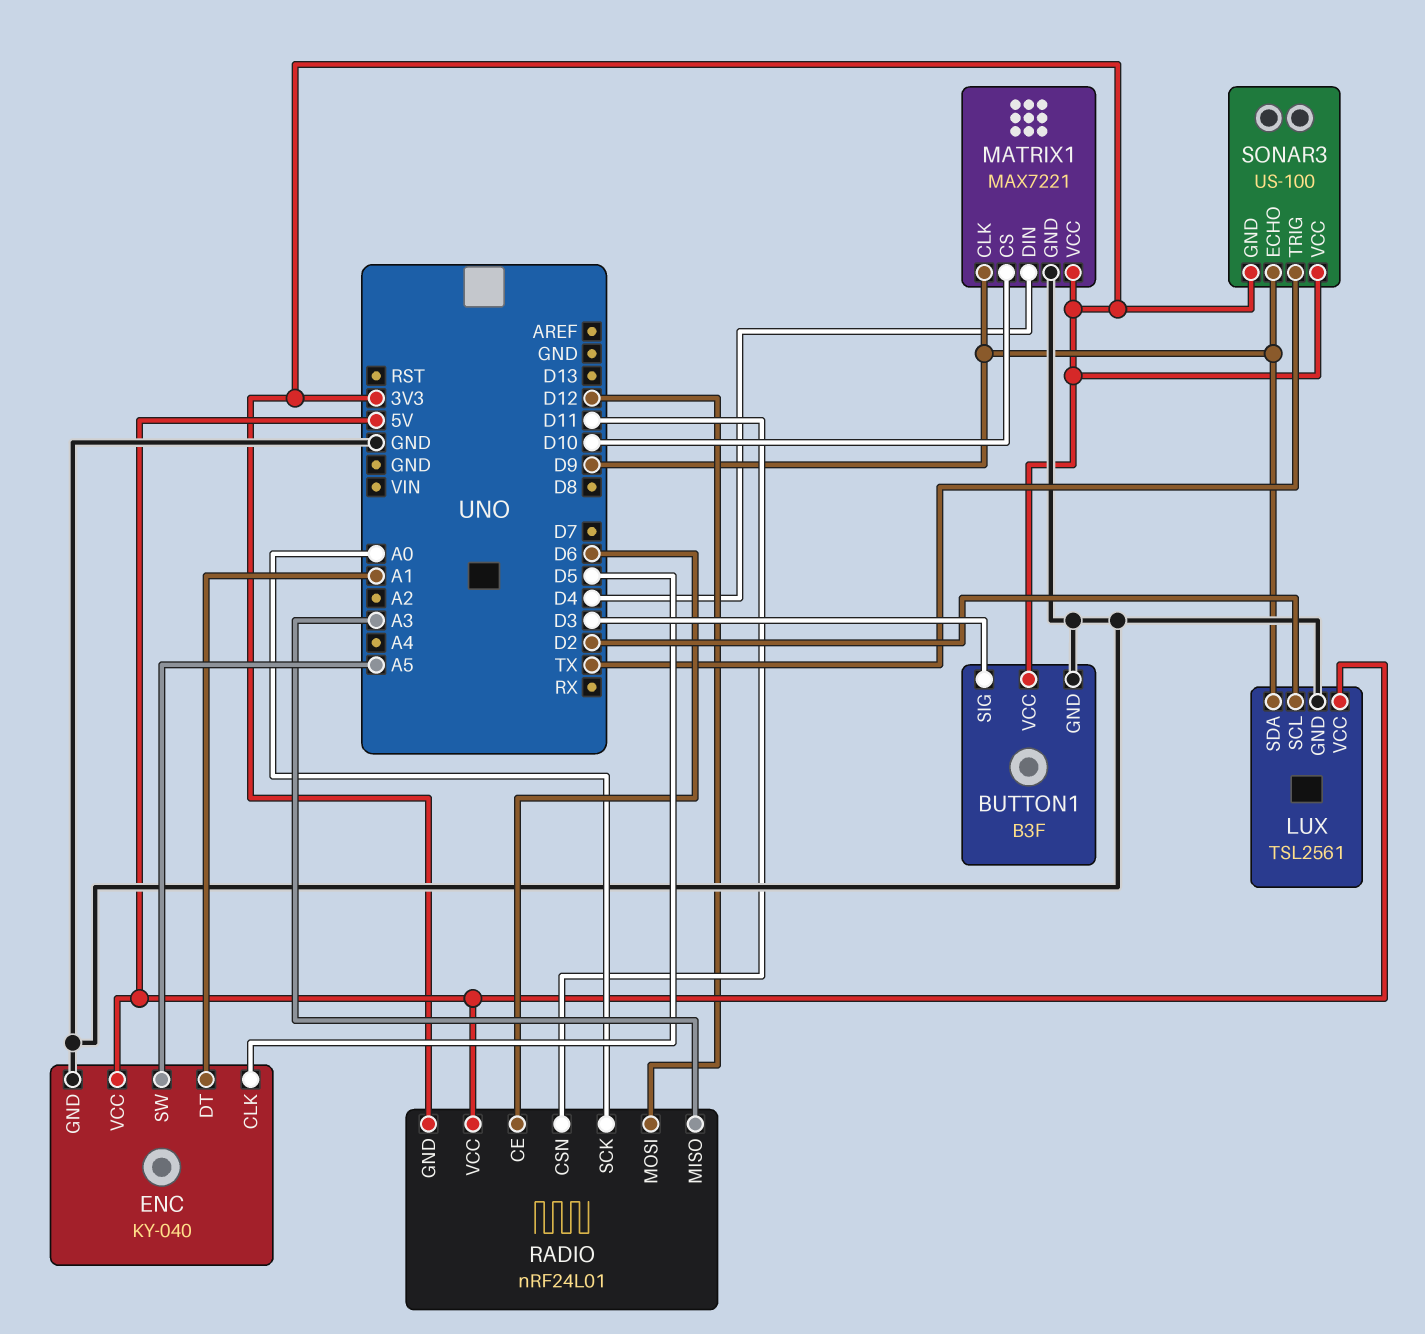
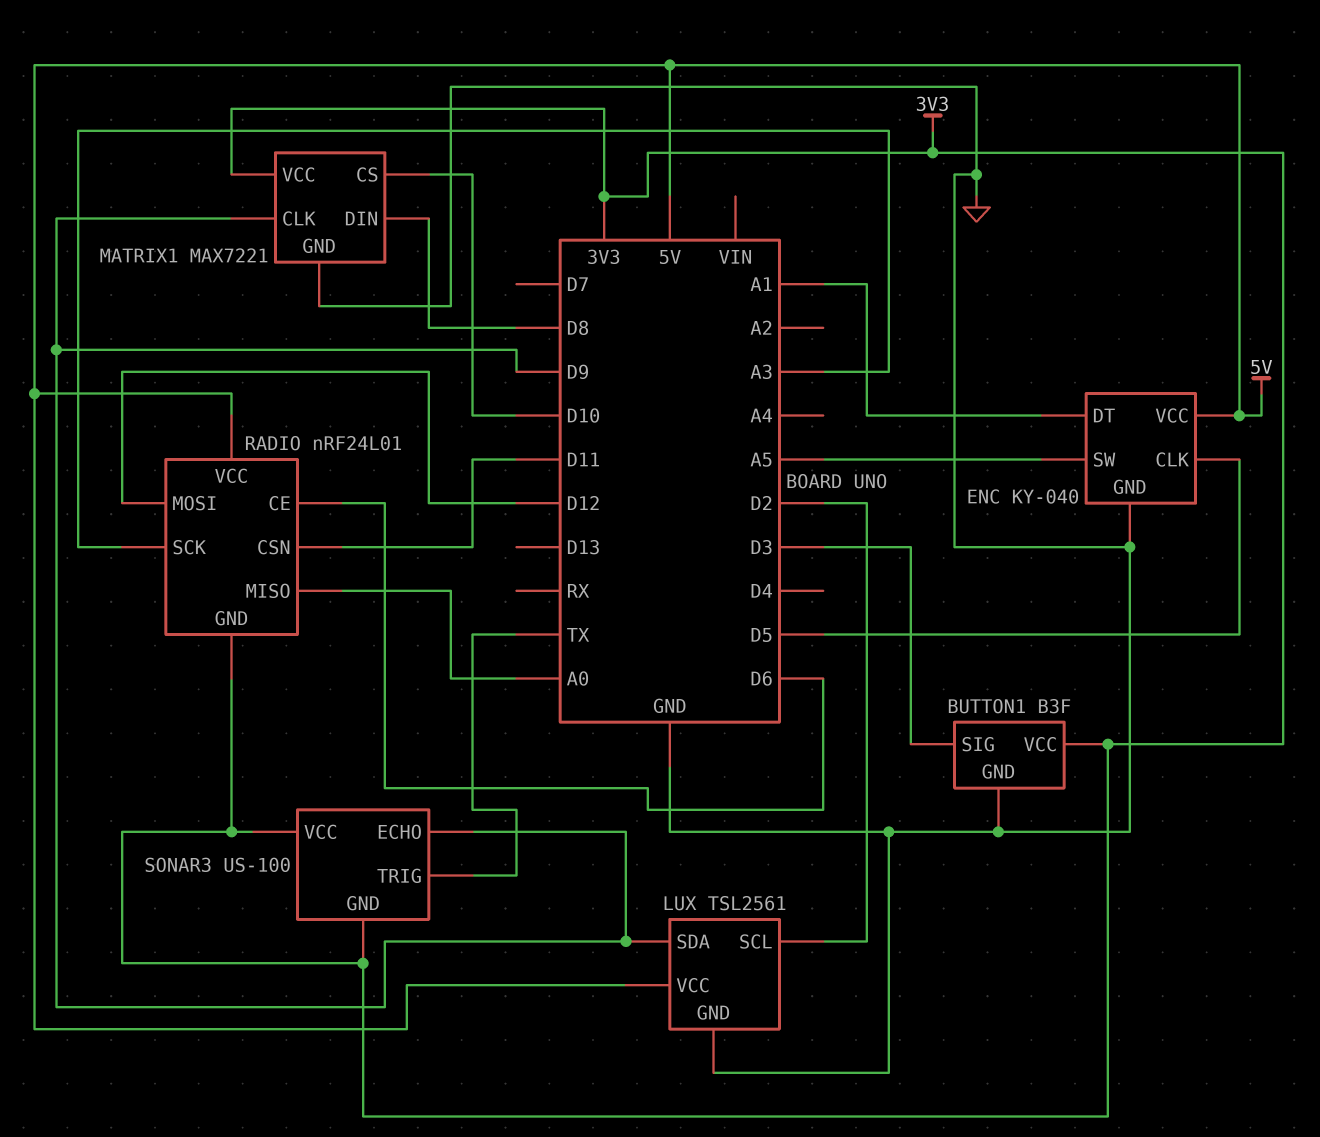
MATRIX1 pin DIN: D4 -> D8
RADIO pin MISO: A3 -> A0
RADIO pin SCK: A0 -> A3

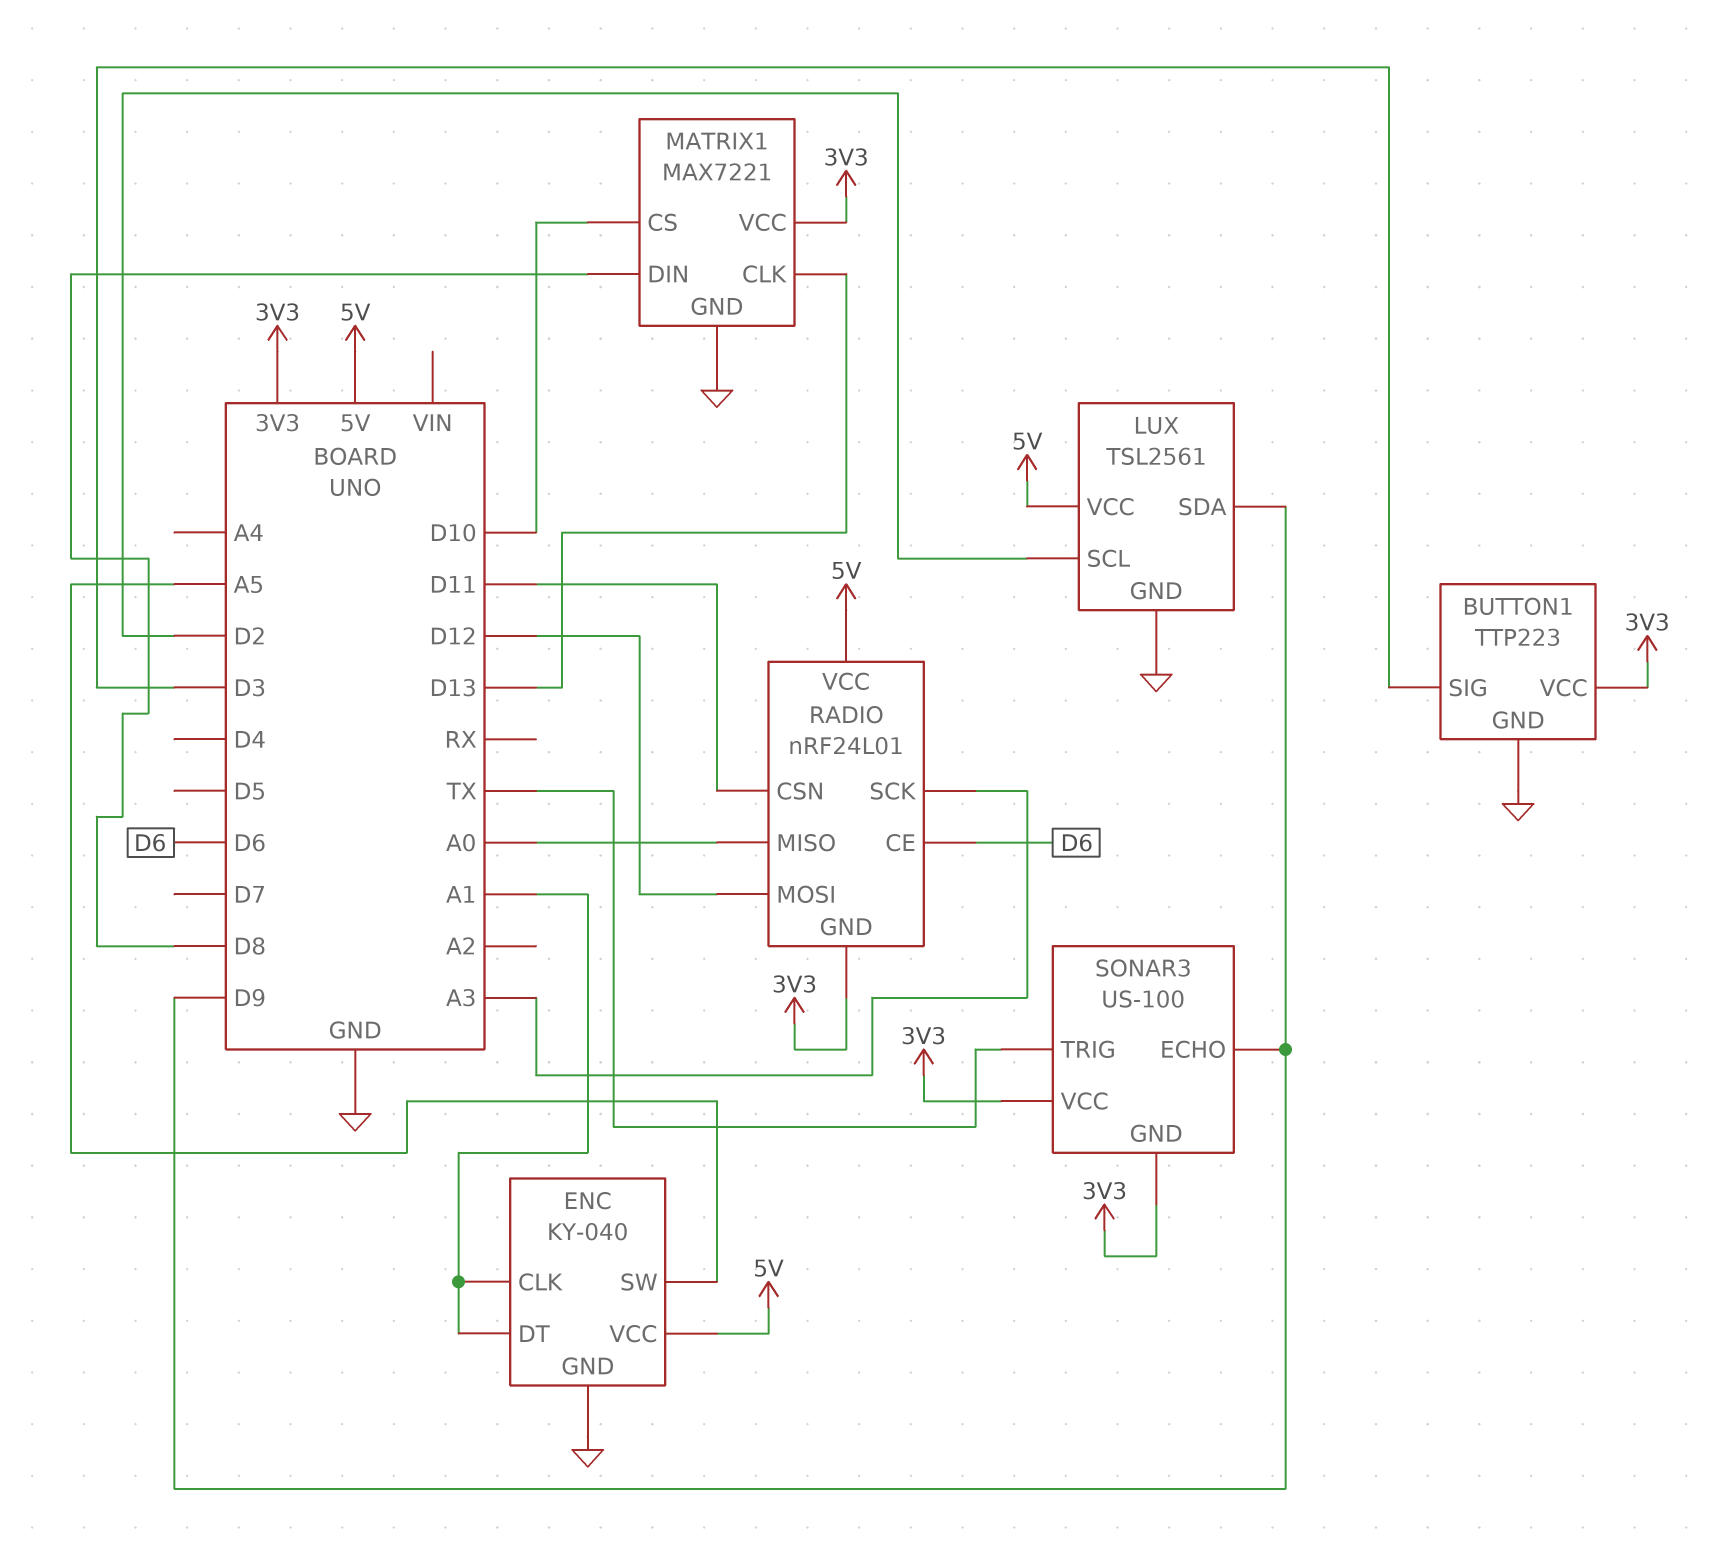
BUTTON1: B3F -> TTP223
ENC pin CLK: D5 -> A1
MATRIX1 pin CLK: D9 -> D13

